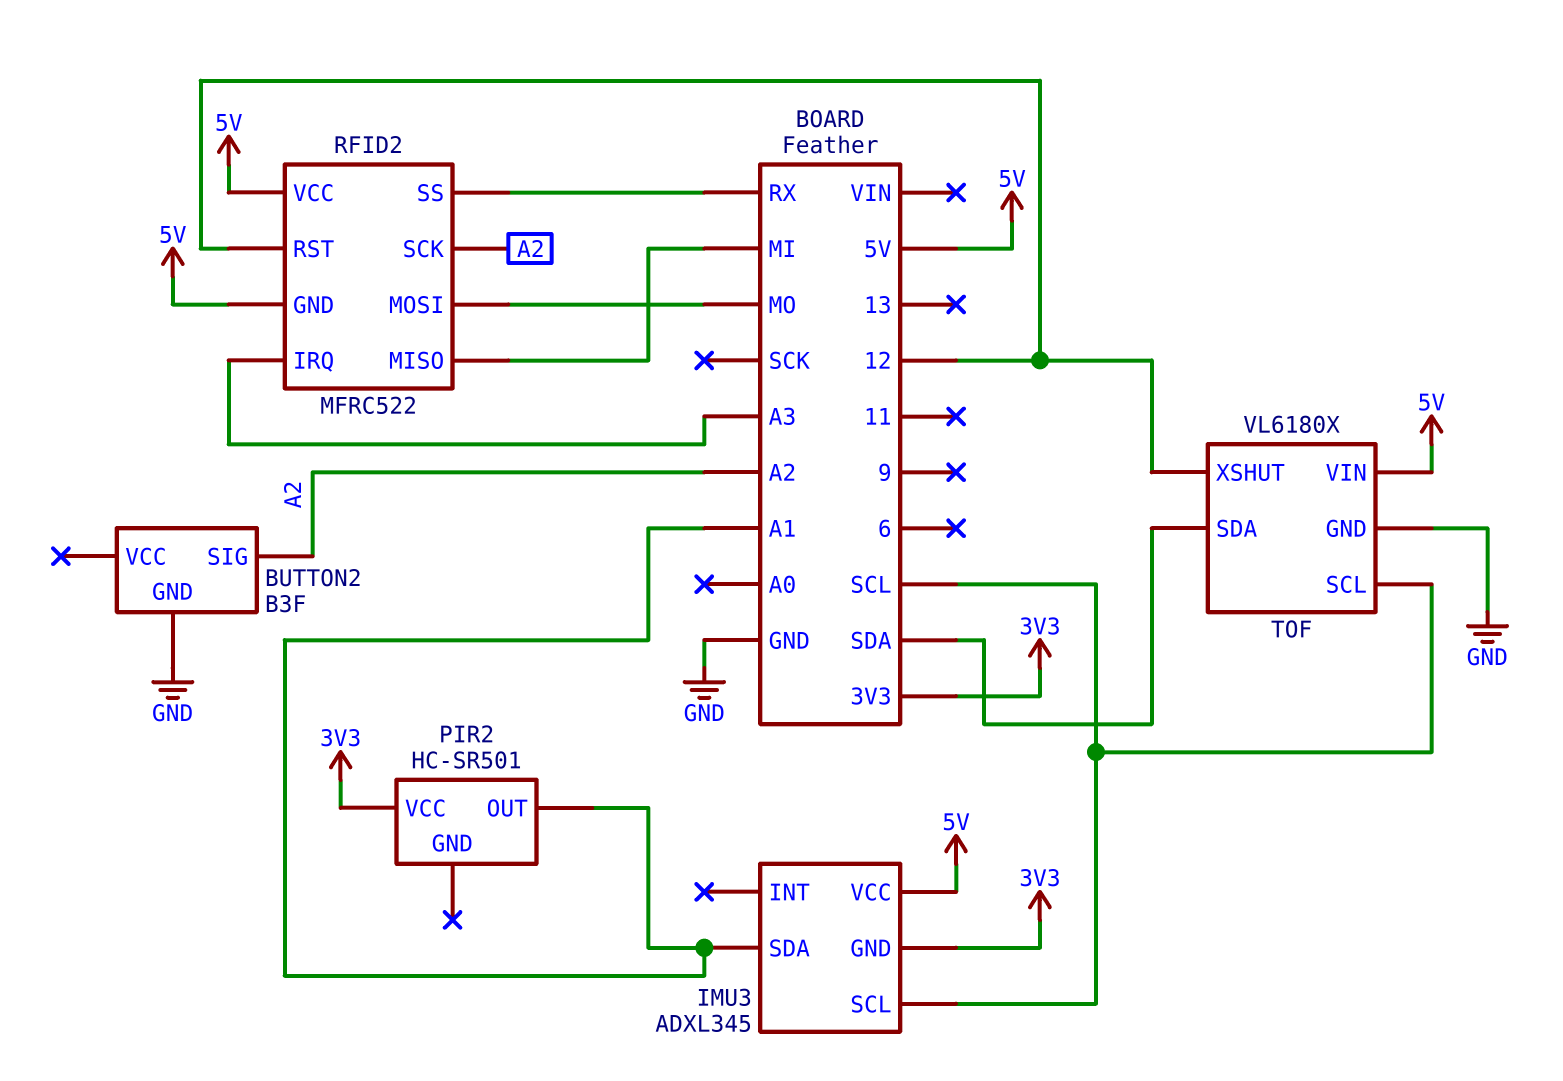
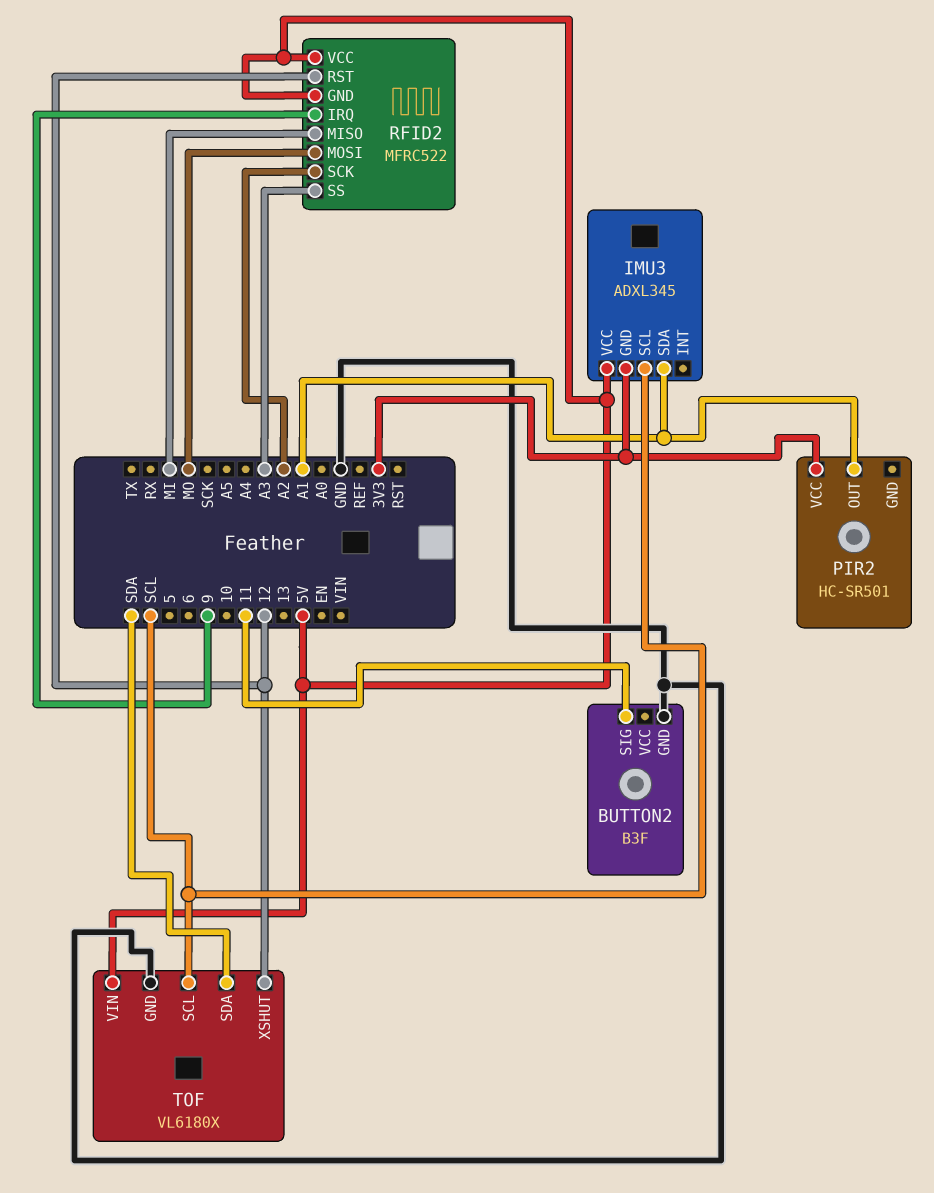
BUTTON2 pin SIG: A2 -> 11
RFID2 pin IRQ: A3 -> 9
RFID2 pin SS: RX -> A3

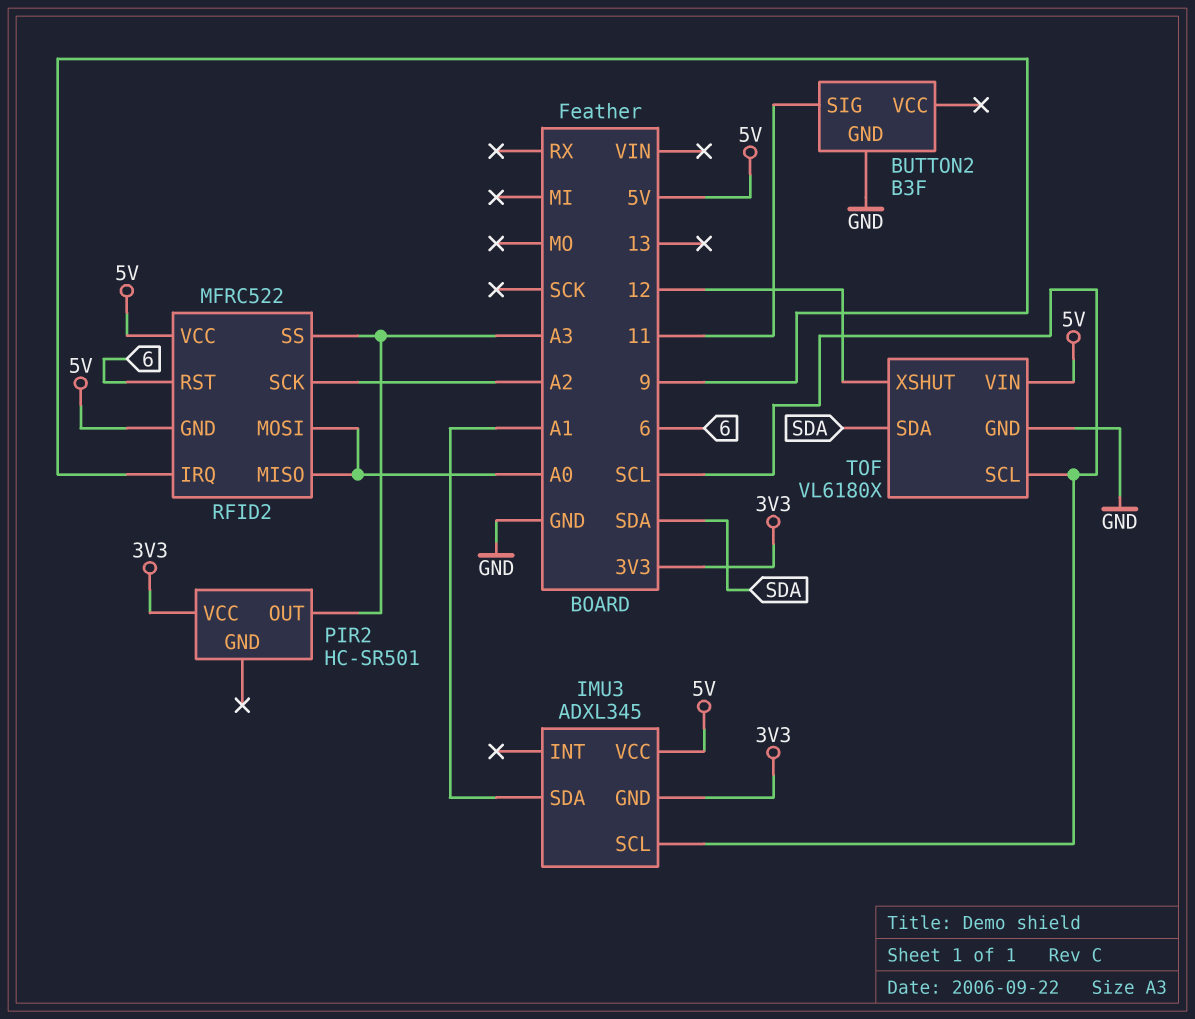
PIR2 pin OUT: A1 -> A3
RFID2 pin MISO: MI -> A0
RFID2 pin MOSI: MO -> A0
RFID2 pin RST: 12 -> 6

